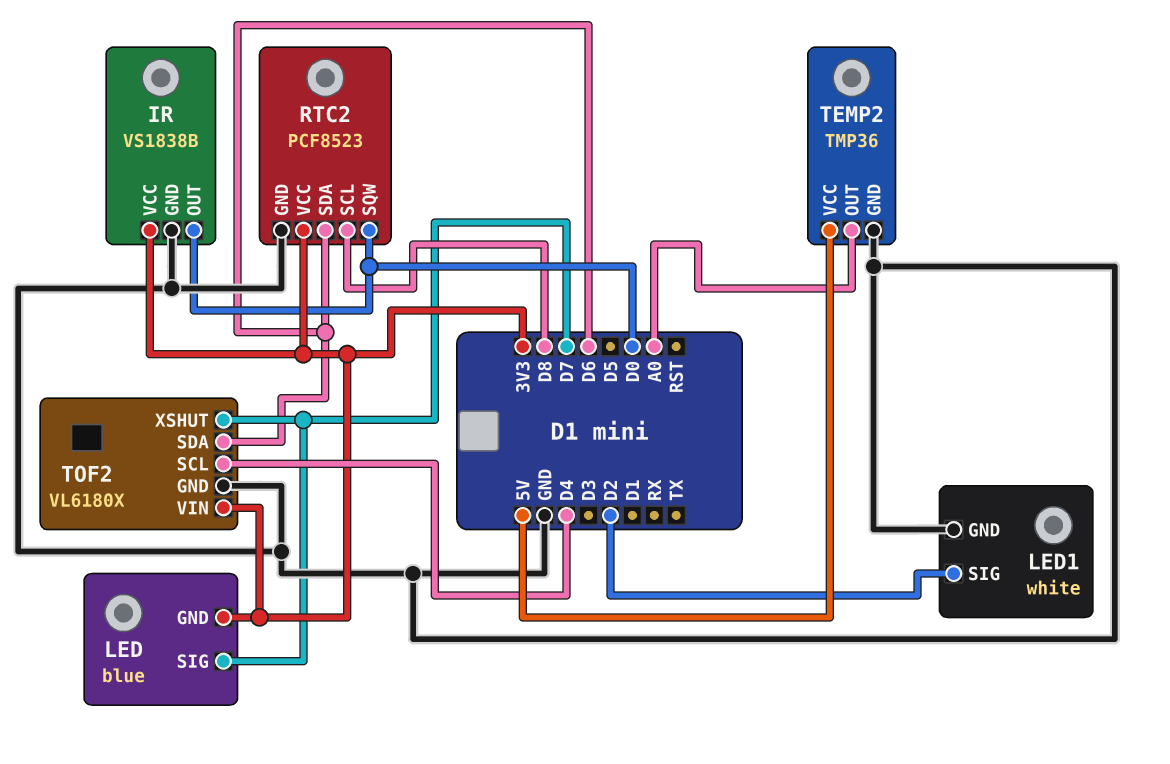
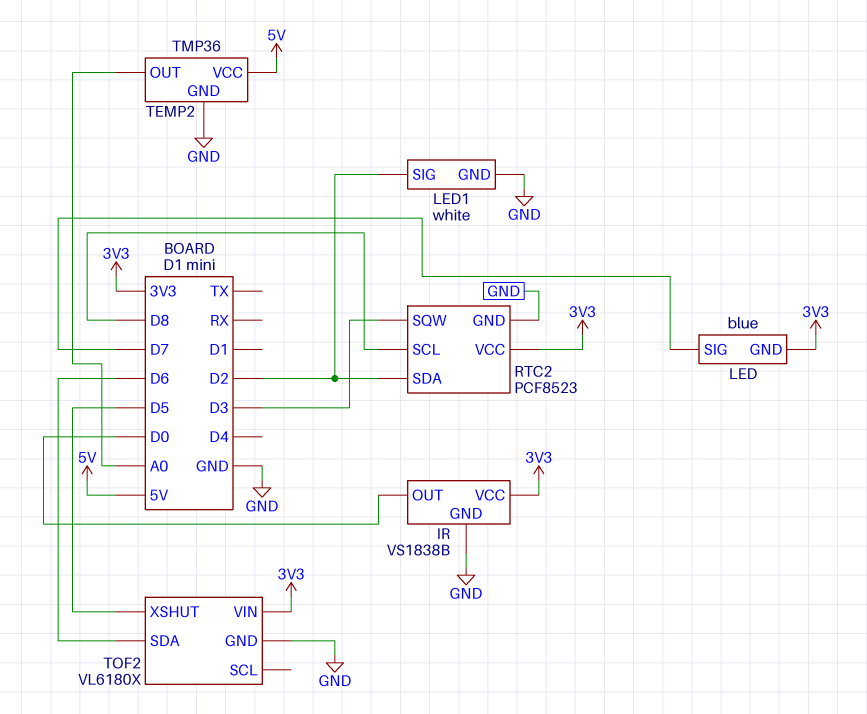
RTC2 pin SDA: D6 -> D2
RTC2 pin SQW: D0 -> D3
TOF2 pin SCL: D4 -> none
TOF2 pin XSHUT: D7 -> D5

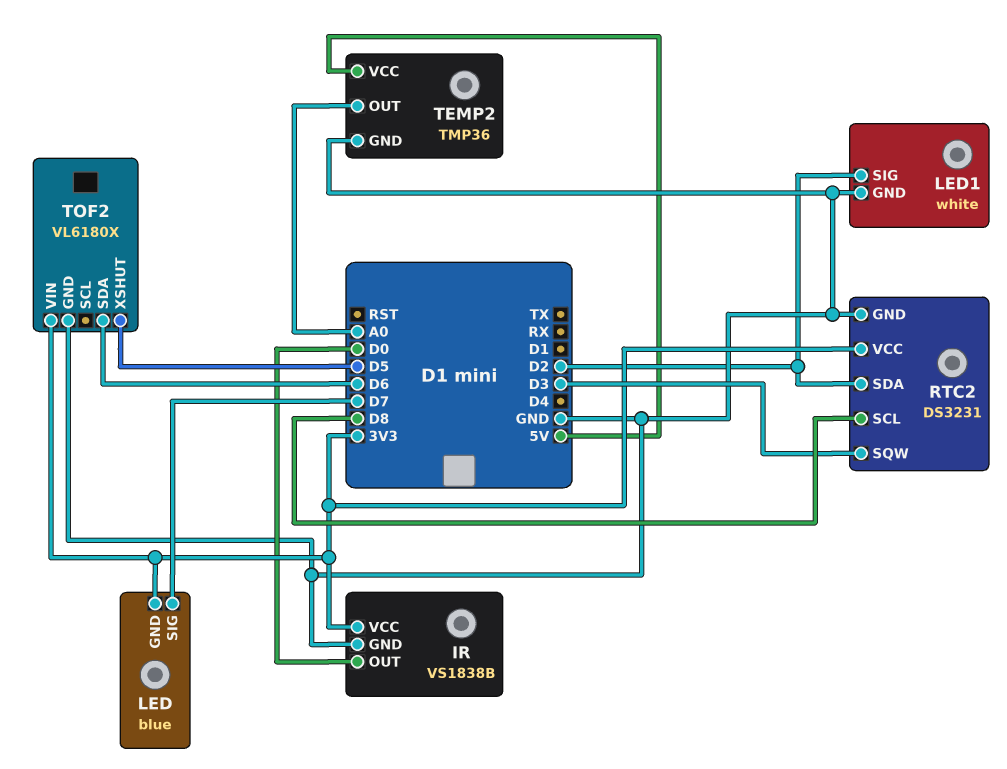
RTC2: PCF8523 -> DS3231

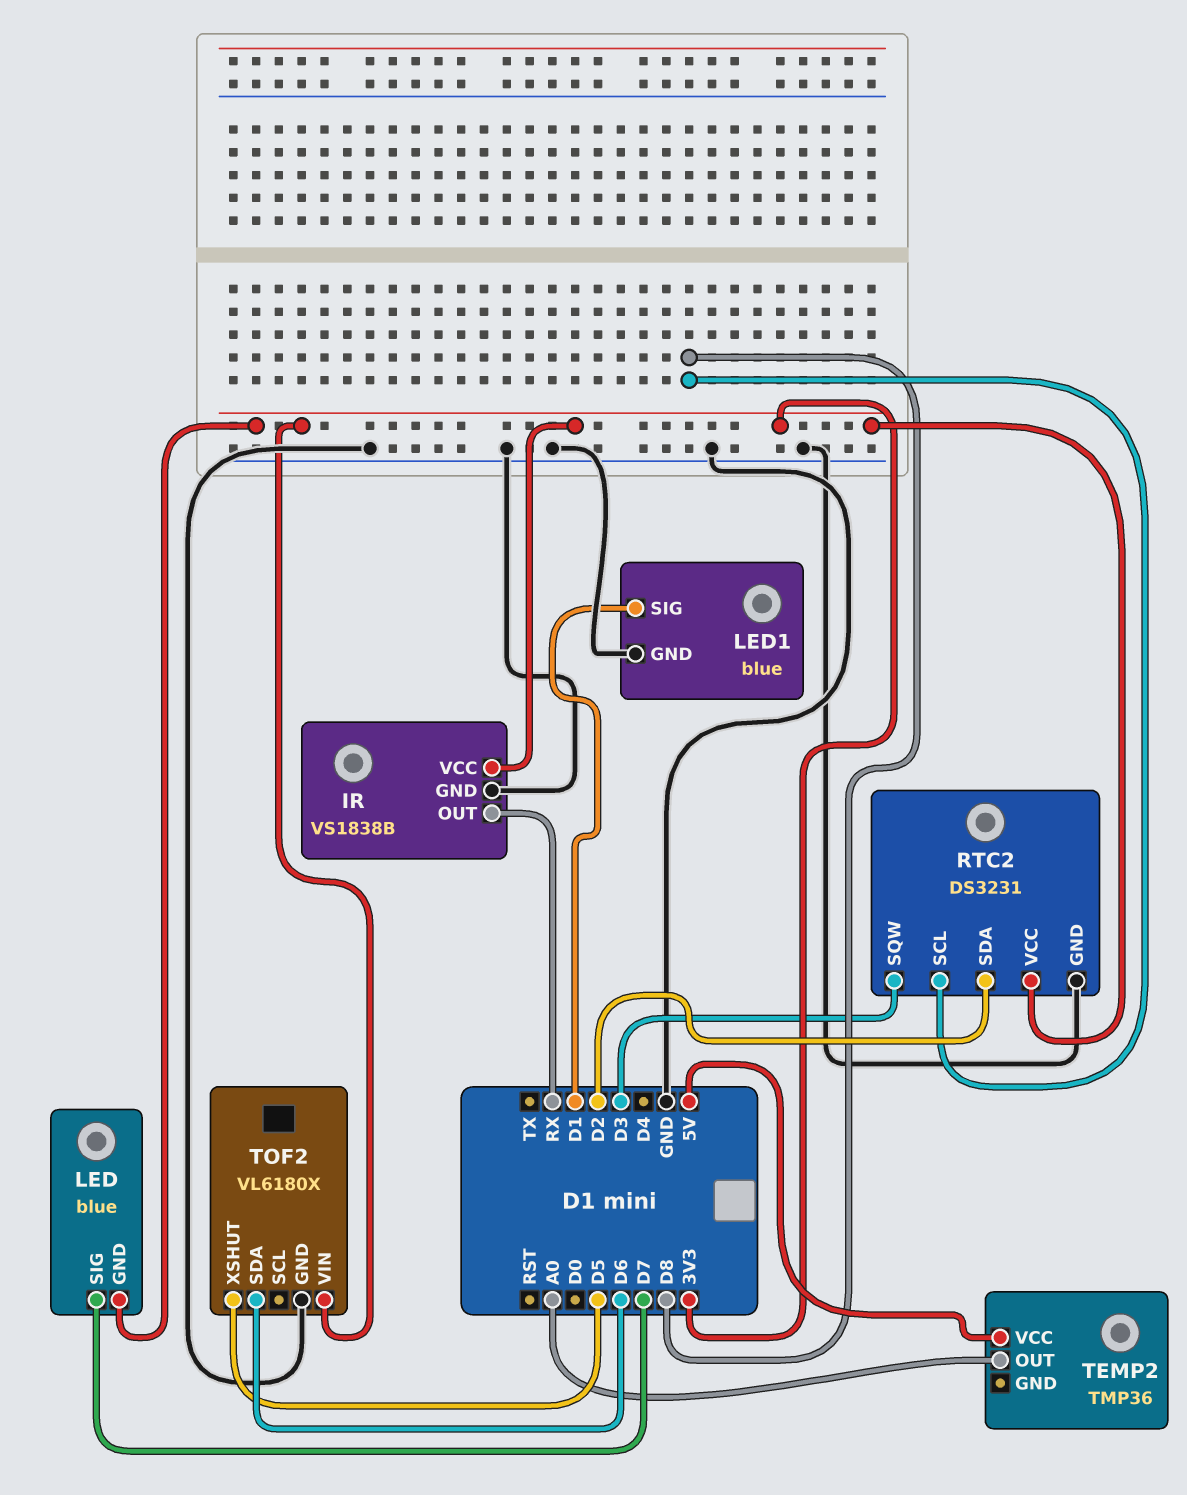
IR pin OUT: D0 -> RX
LED1: white -> blue
LED1 pin SIG: D2 -> D1
TEMP2 pin GND: GND -> none

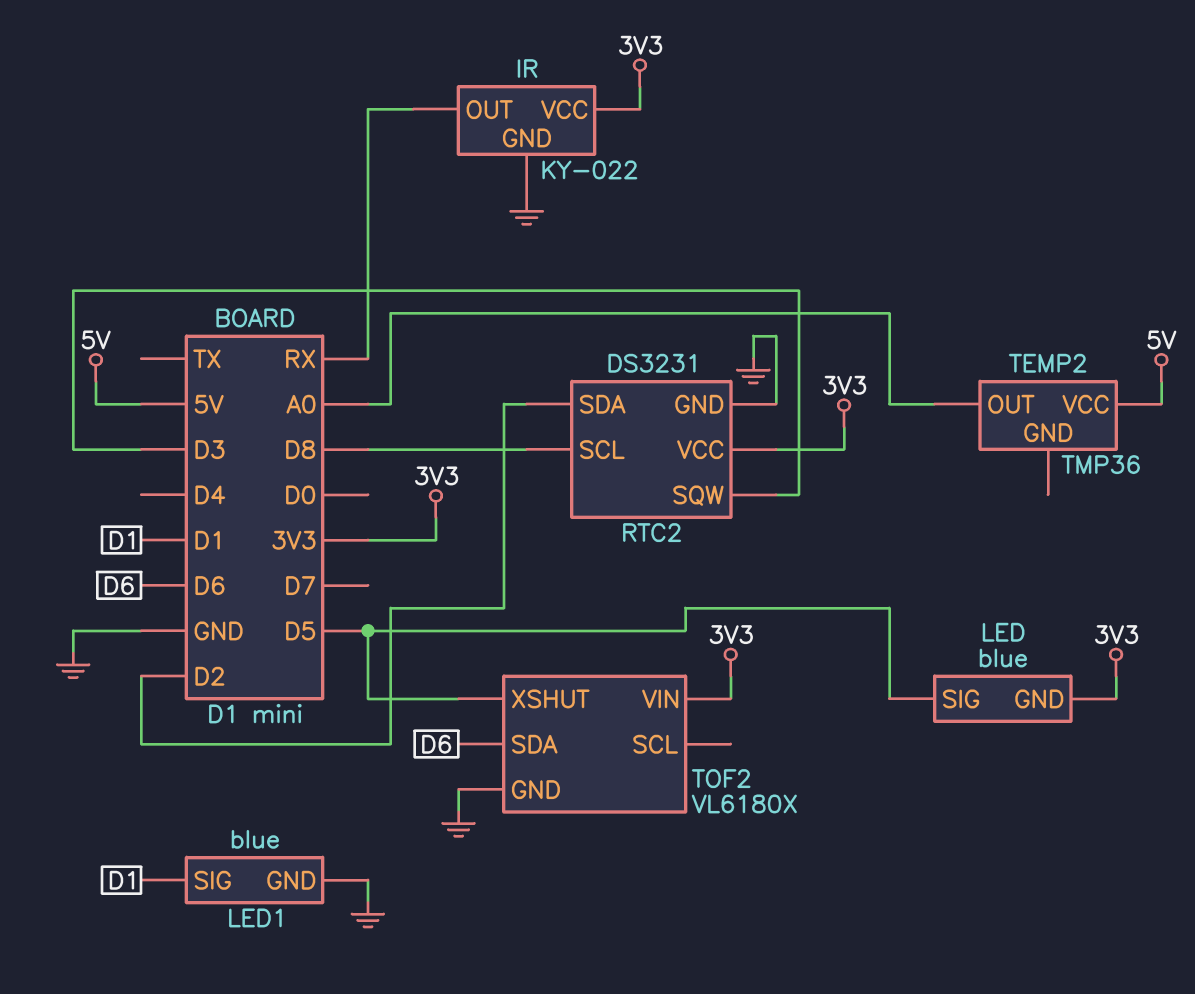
IR: VS1838B -> KY-022
LED pin SIG: D7 -> D5

